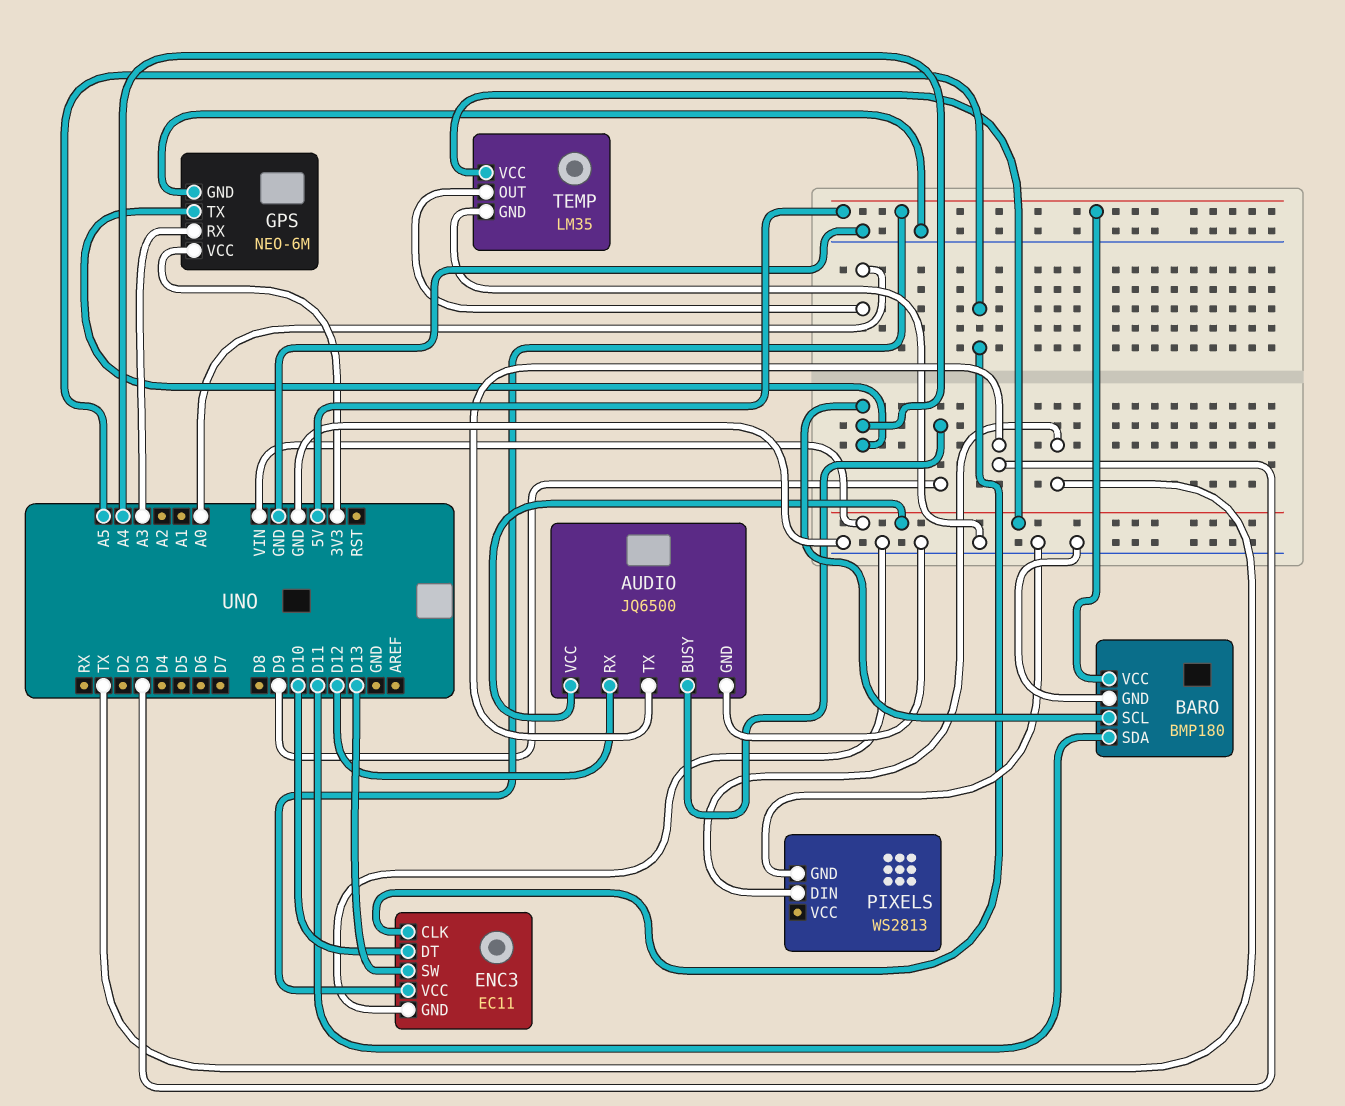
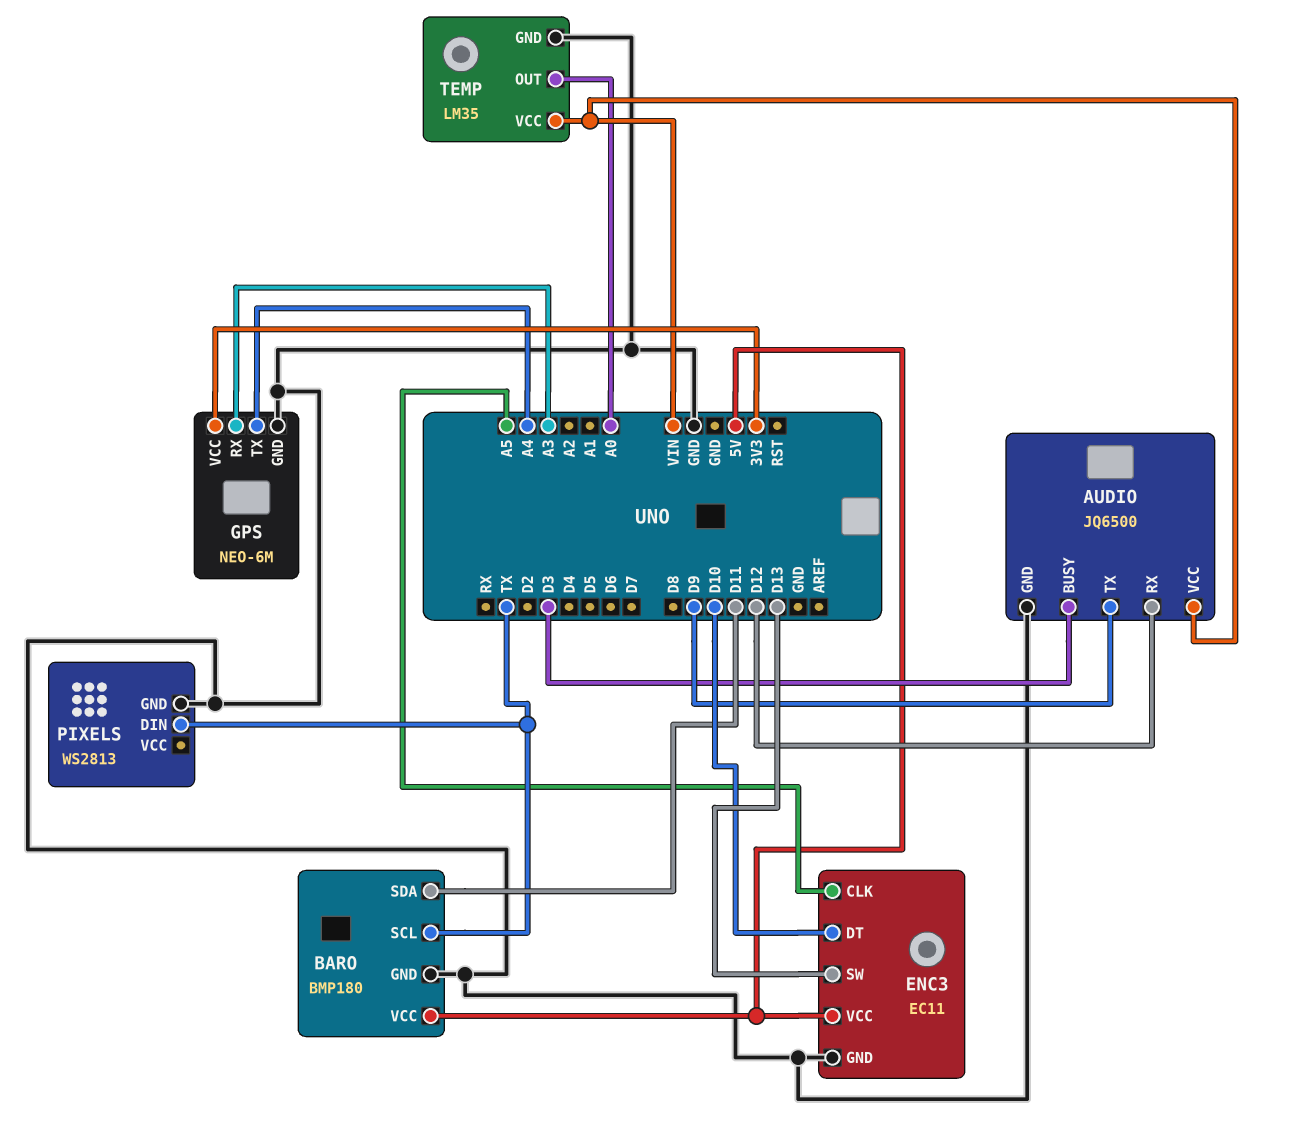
AUDIO pin BUSY: D9 -> D3
AUDIO pin TX: D3 -> D9
BARO pin SCL: A4 -> TX

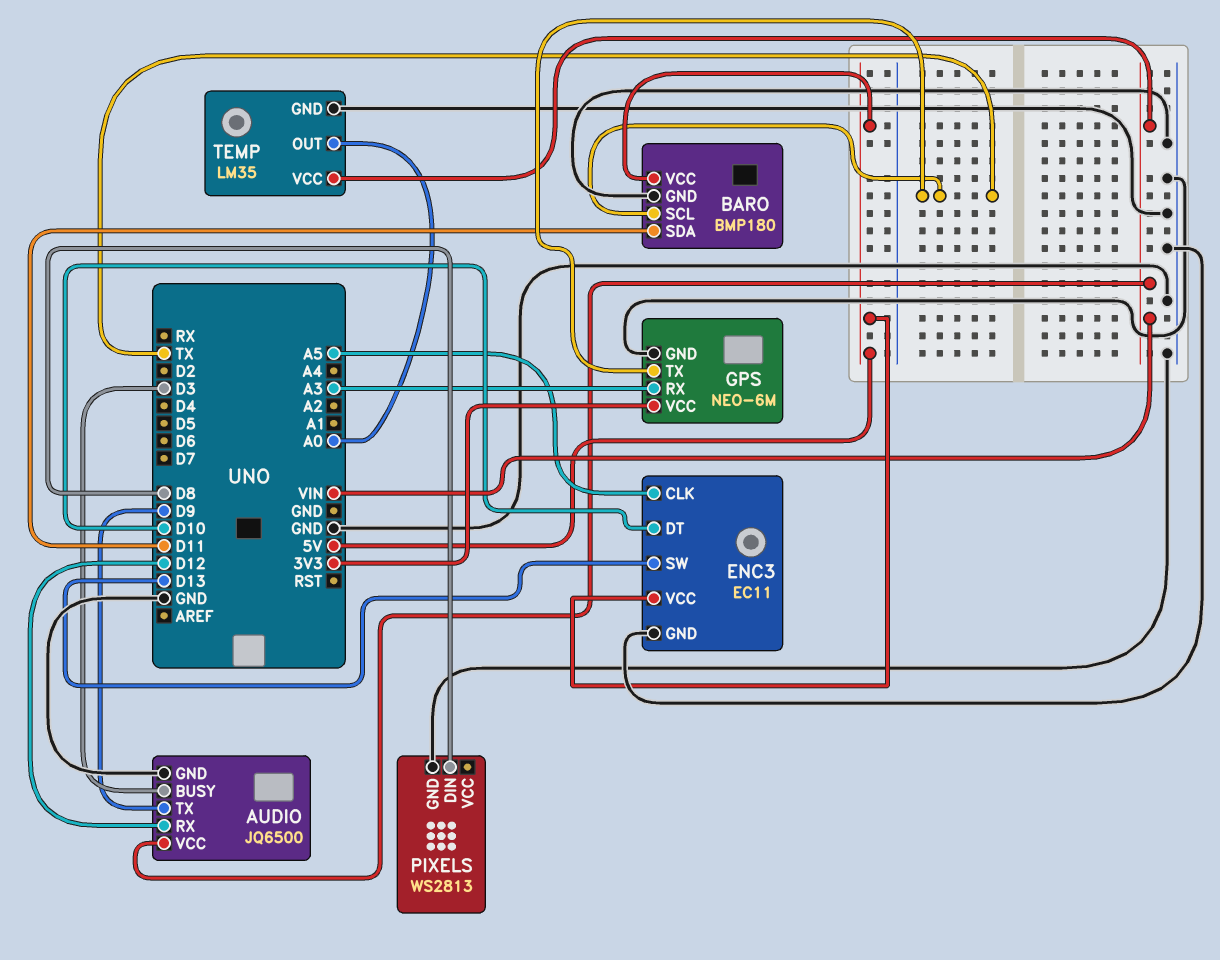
GPS pin TX: A4 -> TX
PIXELS pin DIN: TX -> D8

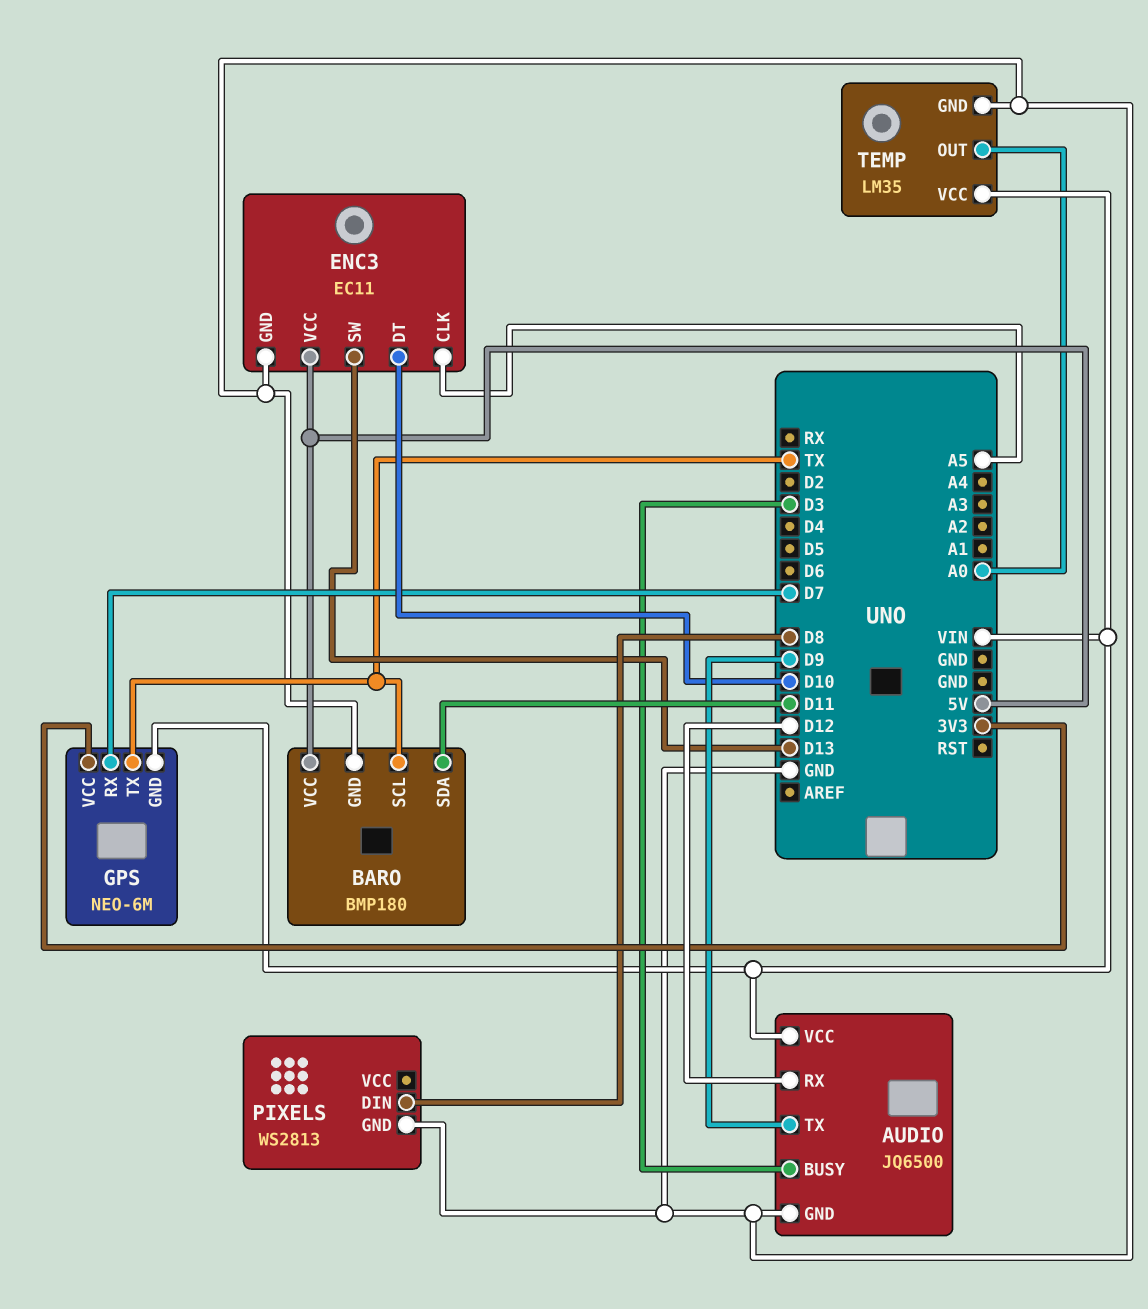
GPS pin GND: GND -> VIN
GPS pin RX: A3 -> D7

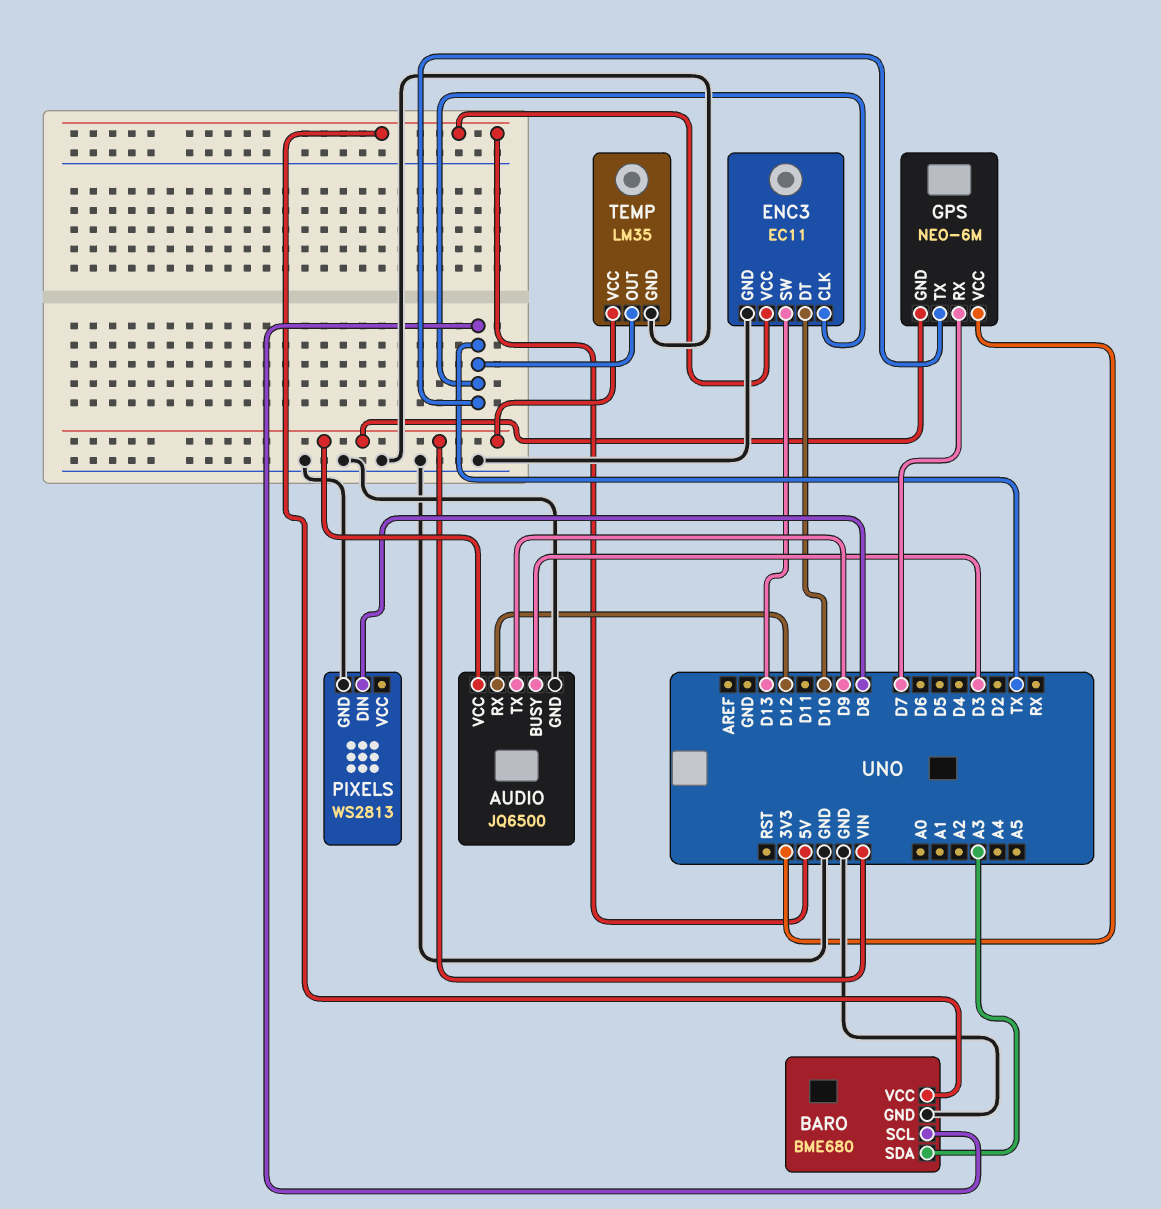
BARO: BMP180 -> BME680
BARO pin SDA: D11 -> A3
ENC3 pin CLK: A5 -> TX
TEMP pin OUT: A0 -> TX

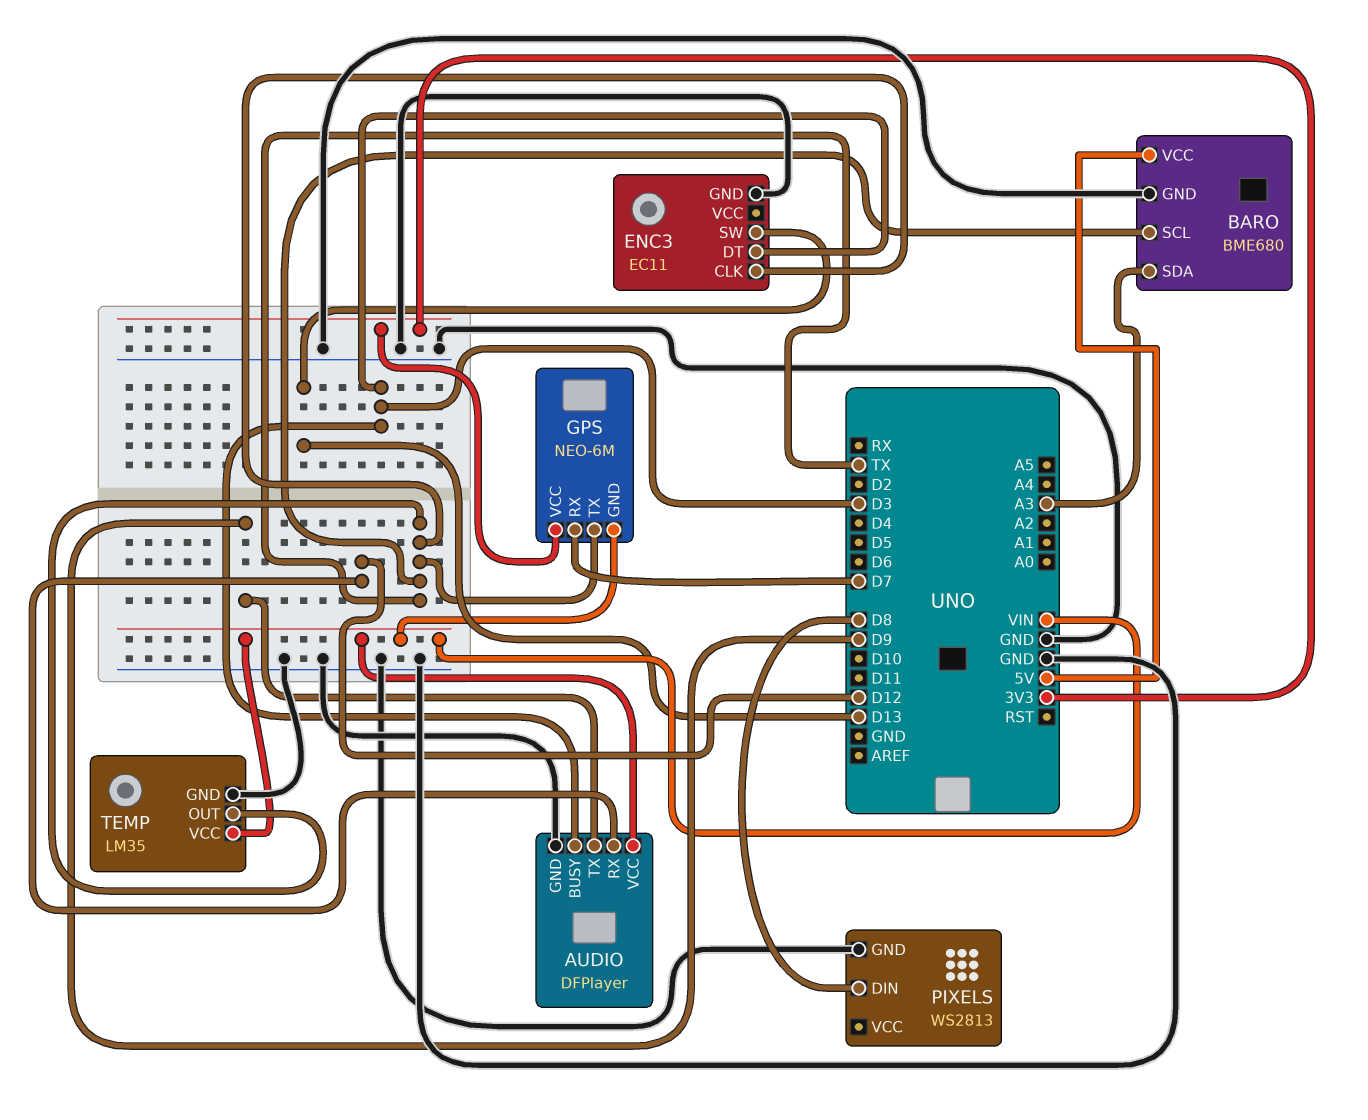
AUDIO: JQ6500 -> DFPlayer
ENC3 pin DT: D10 -> D3
ENC3 pin VCC: 5V -> none

